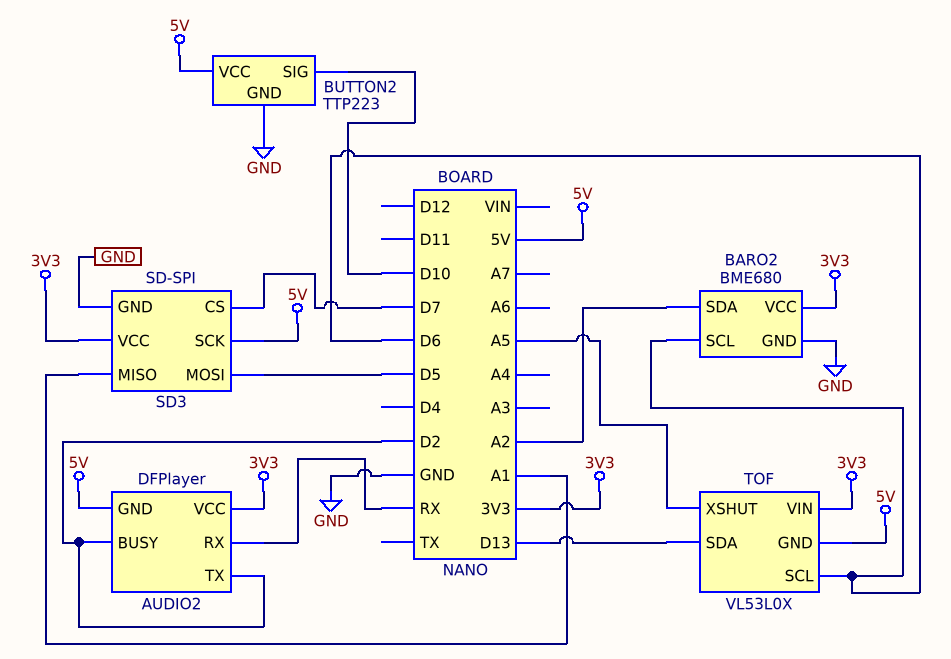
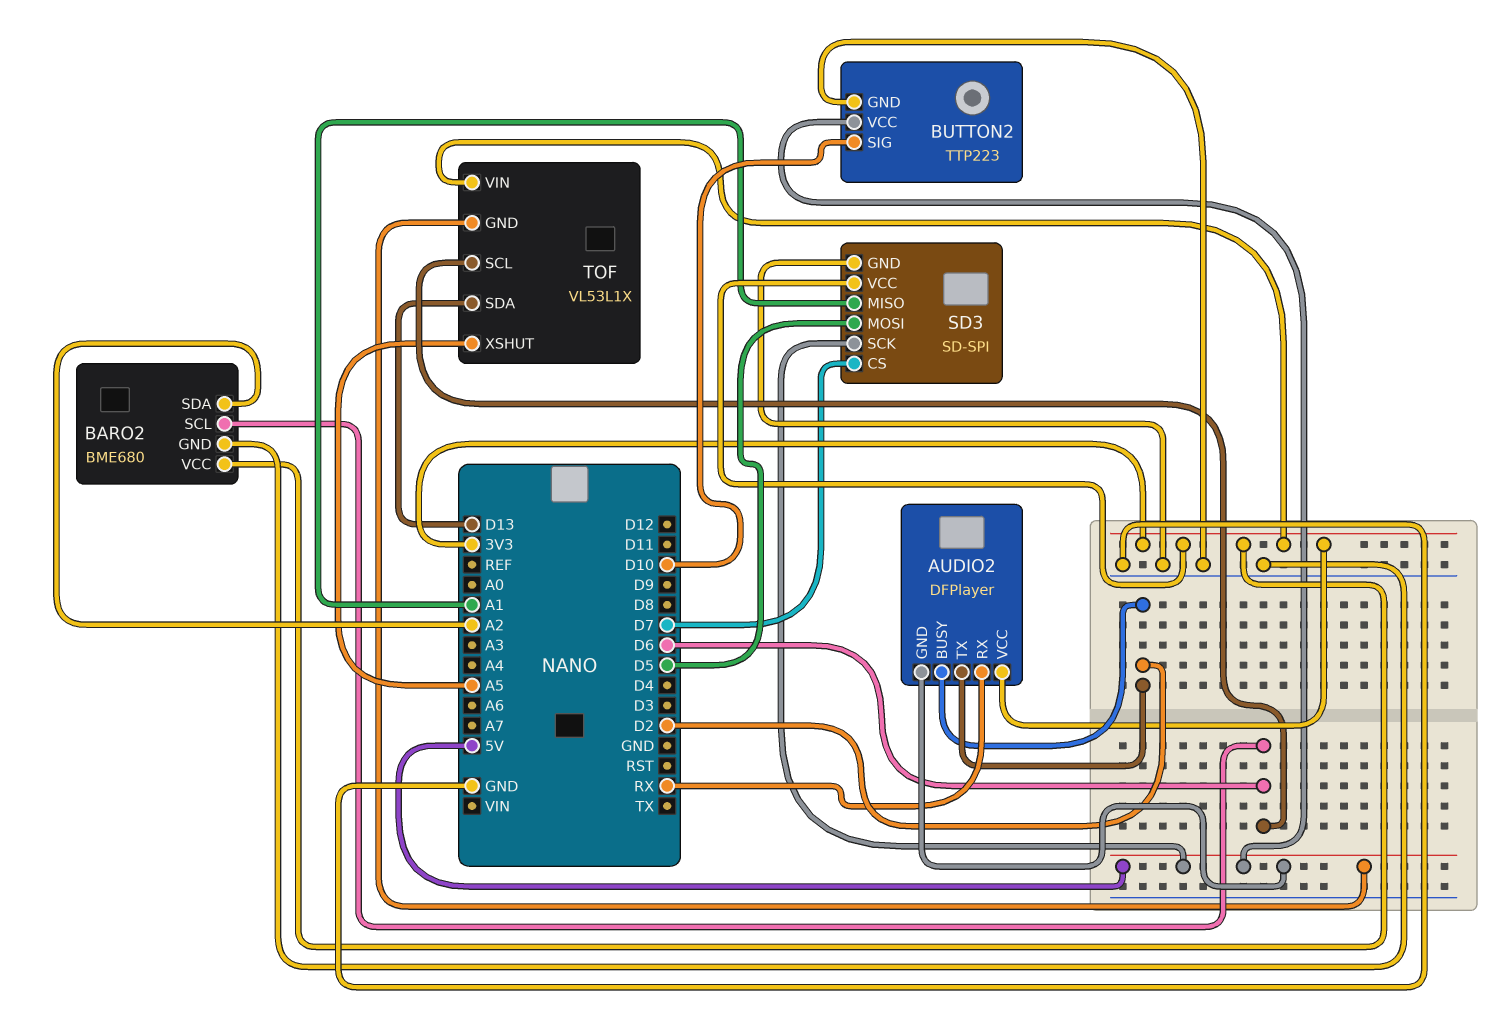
TOF: VL53L0X -> VL53L1X

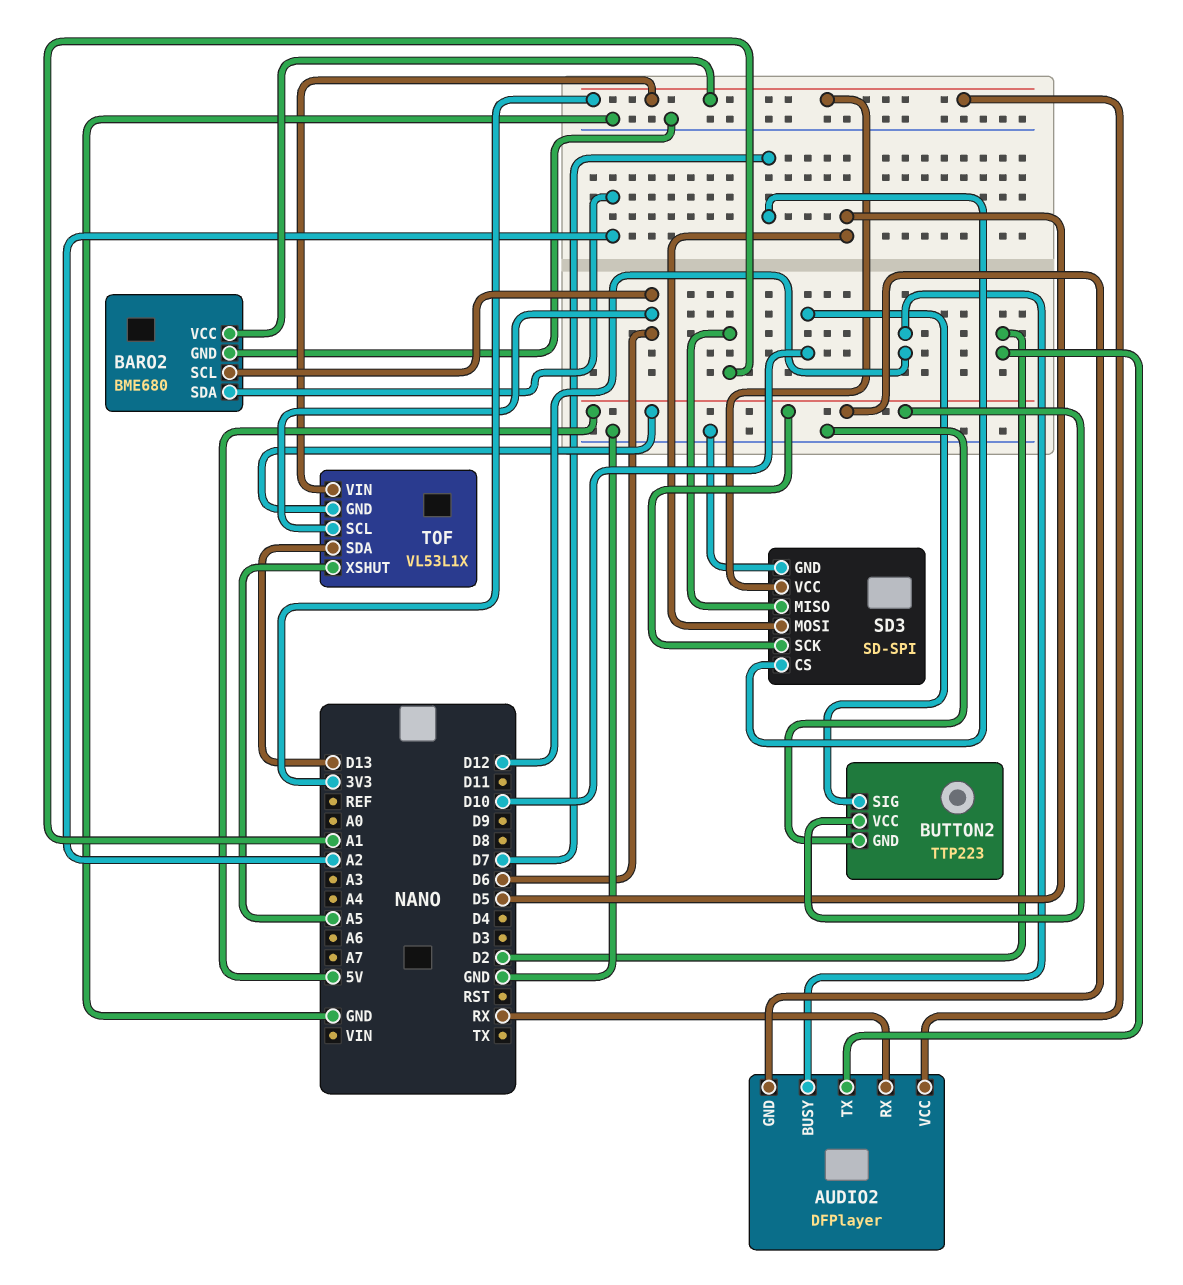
AUDIO2 pin BUSY: D2 -> D12

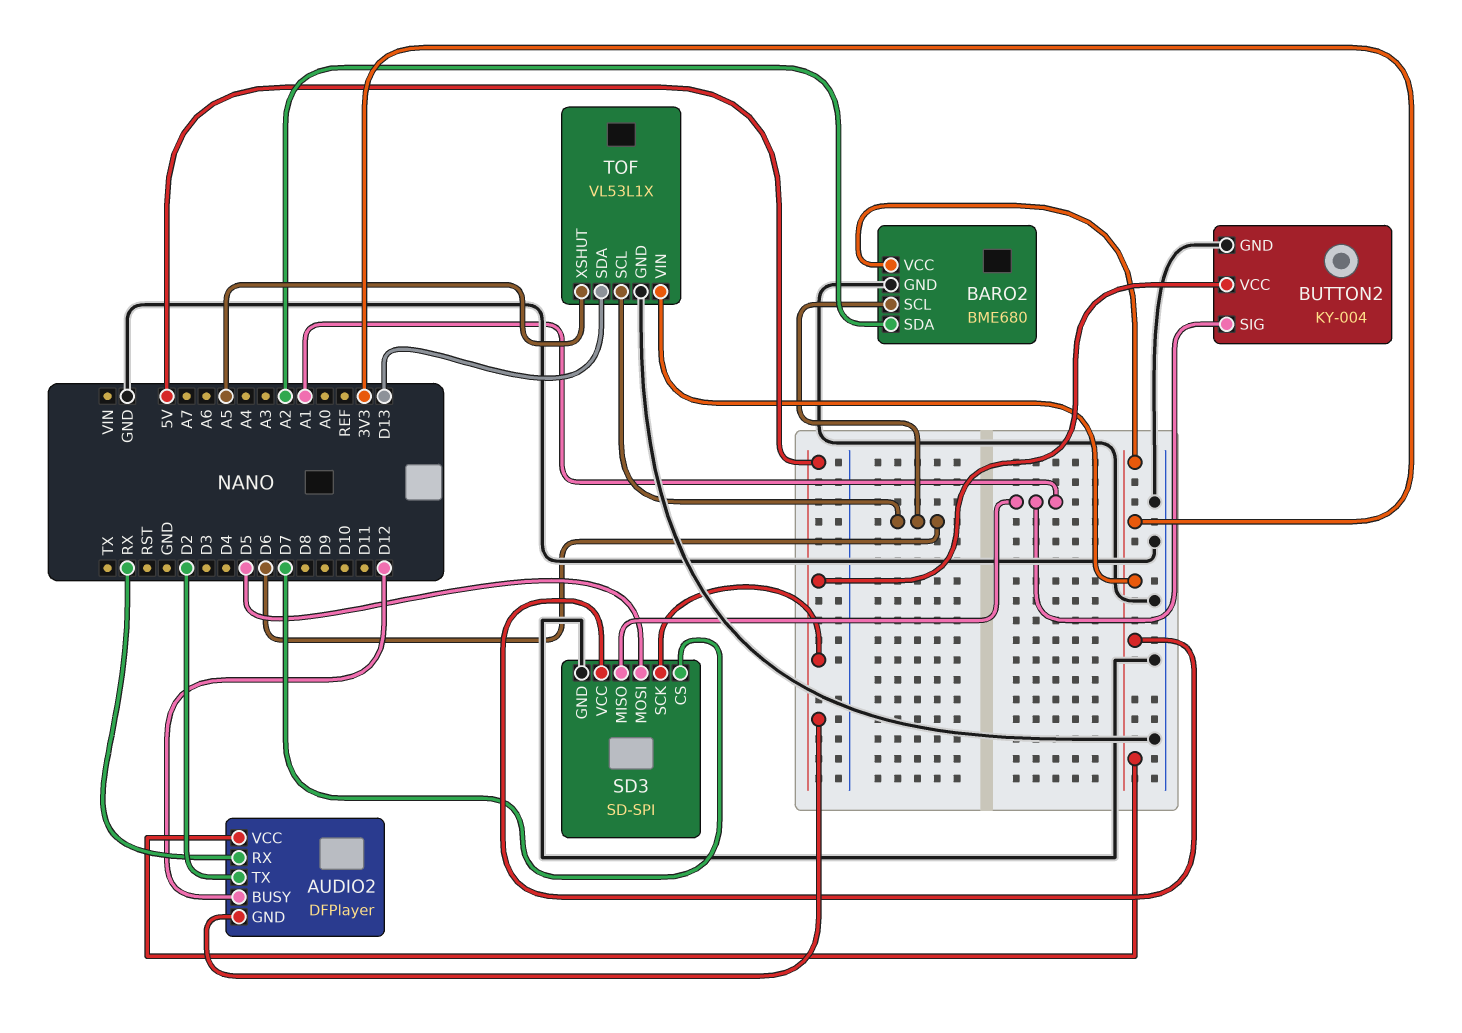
BUTTON2: TTP223 -> KY-004
BUTTON2 pin SIG: D10 -> A1
TOF pin GND: 5V -> GND

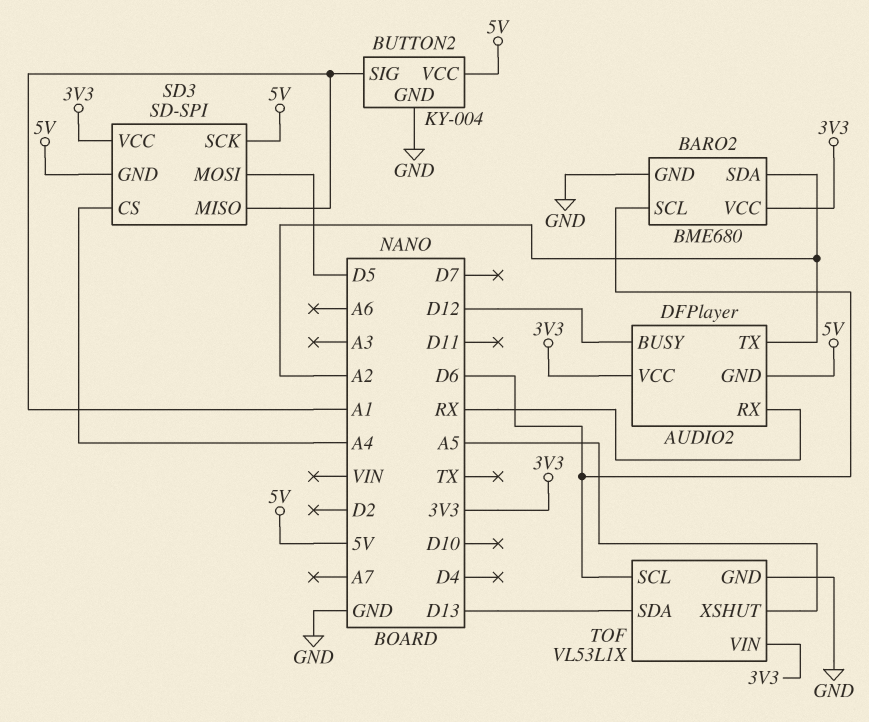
AUDIO2 pin TX: D2 -> A2
SD3 pin CS: D7 -> A4
SD3 pin GND: GND -> 5V

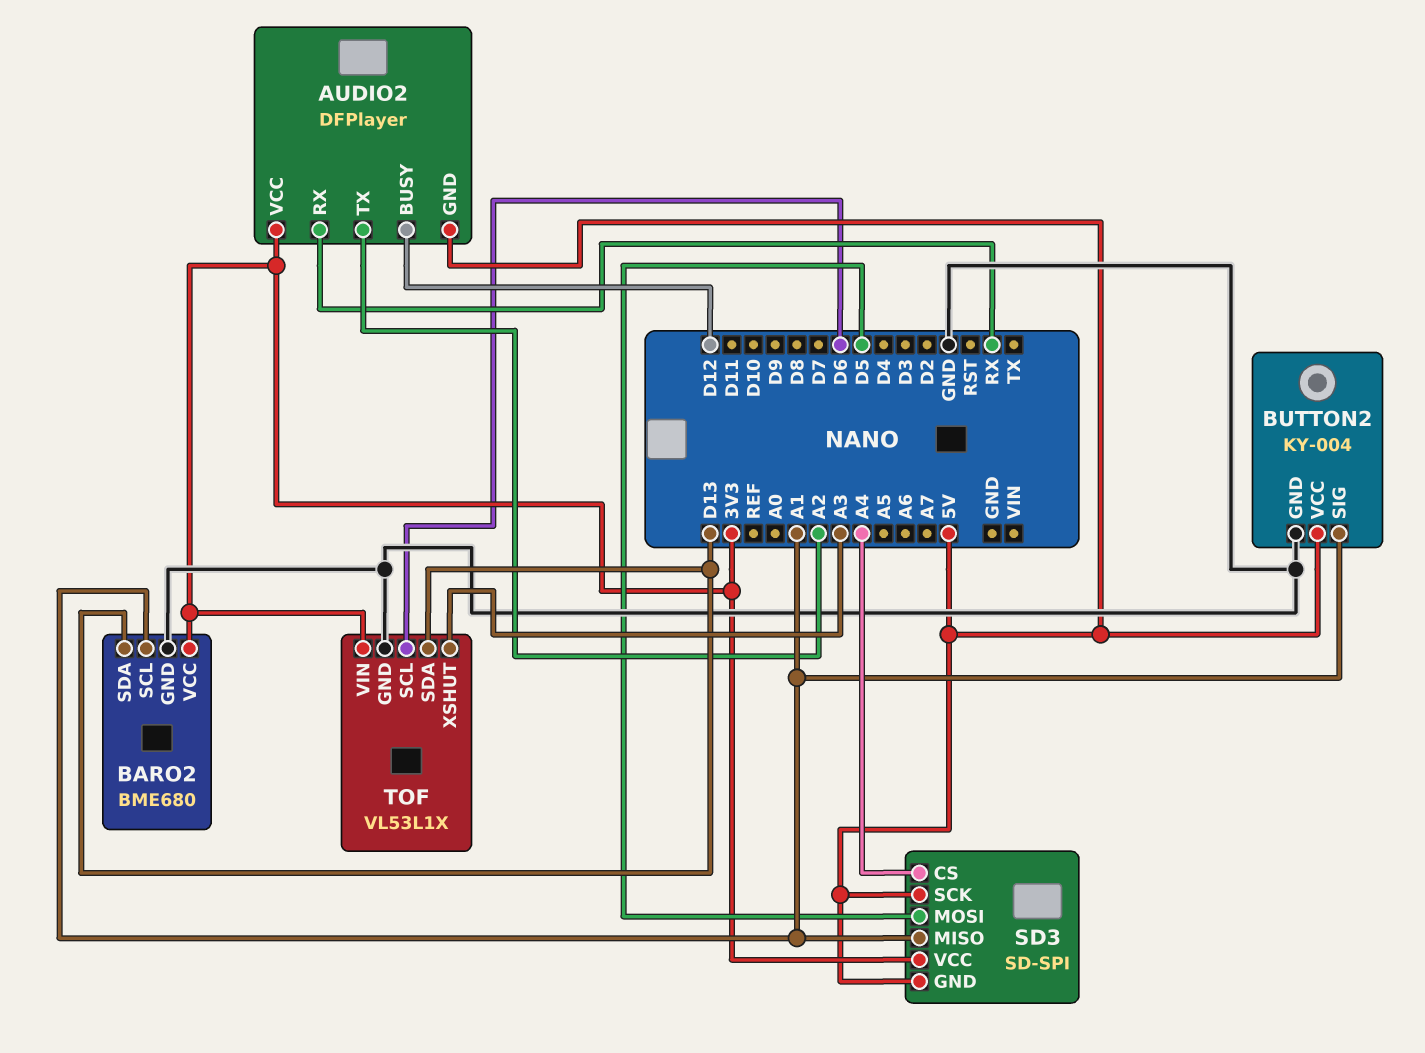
BARO2 pin SCL: D6 -> A1
BARO2 pin SDA: A2 -> D13
TOF pin XSHUT: A5 -> A3

